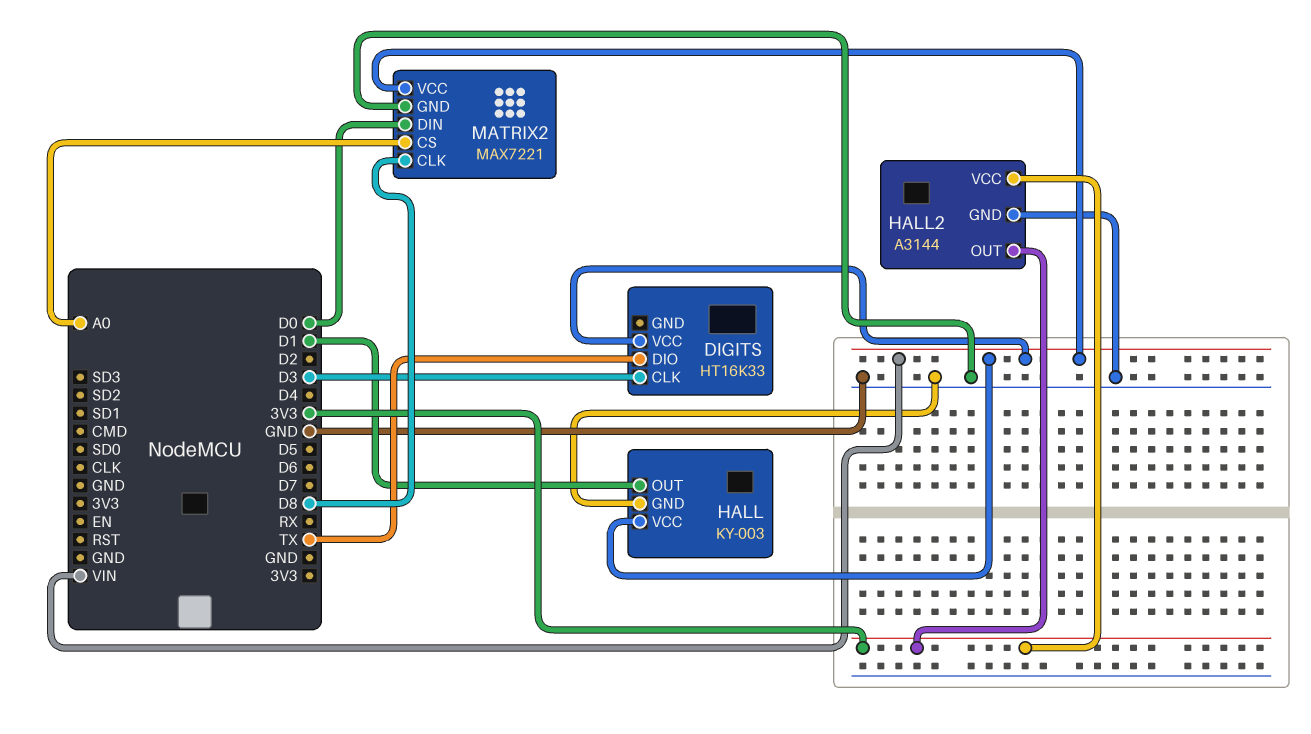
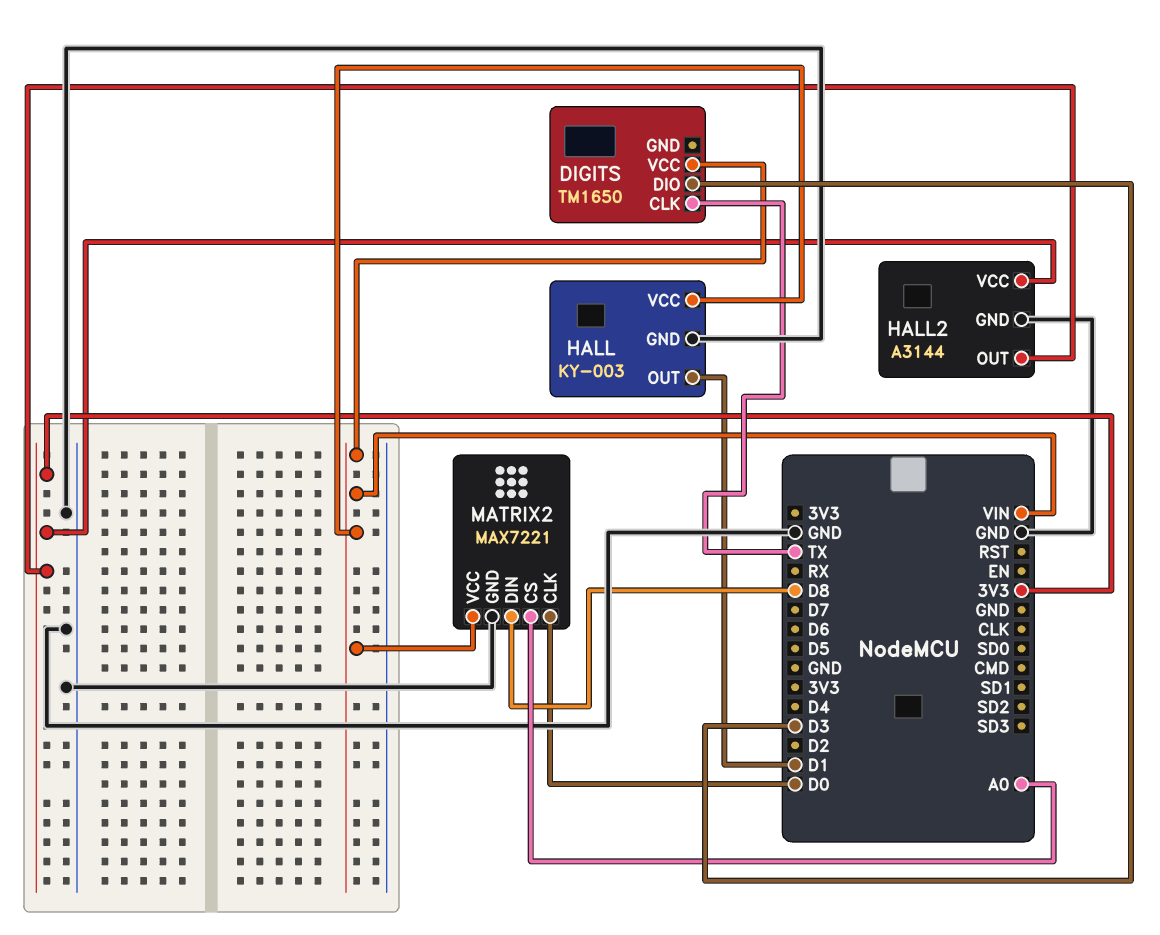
DIGITS: HT16K33 -> TM1650
DIGITS pin CLK: D3 -> TX
DIGITS pin DIO: TX -> D3
MATRIX2 pin CLK: D8 -> D0
MATRIX2 pin DIN: D0 -> D8

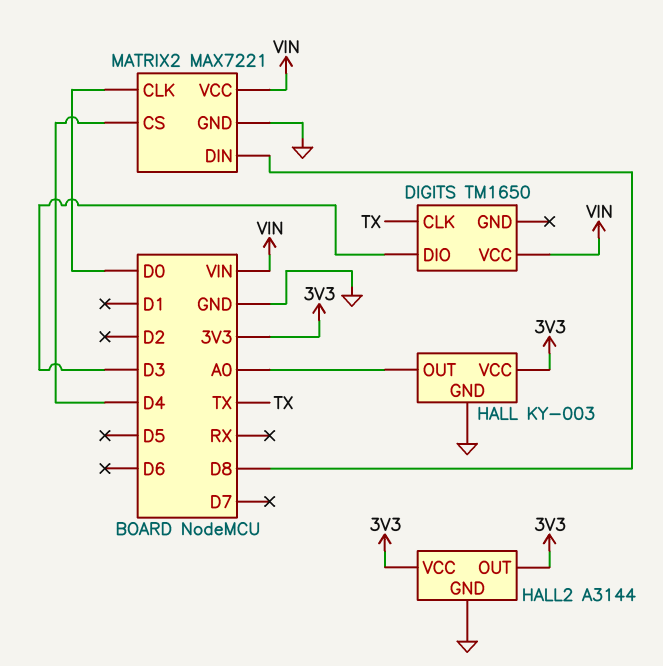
HALL pin OUT: D1 -> A0
HALL pin VCC: VIN -> 3V3
MATRIX2 pin CS: A0 -> D4

